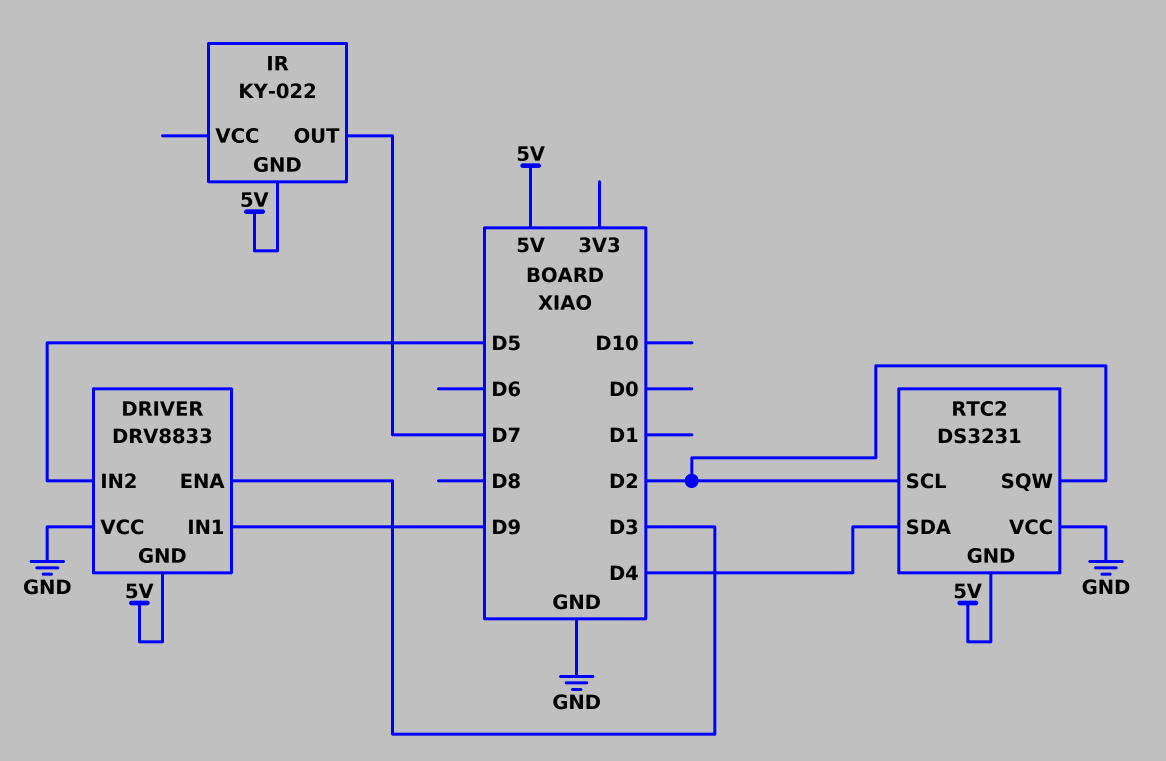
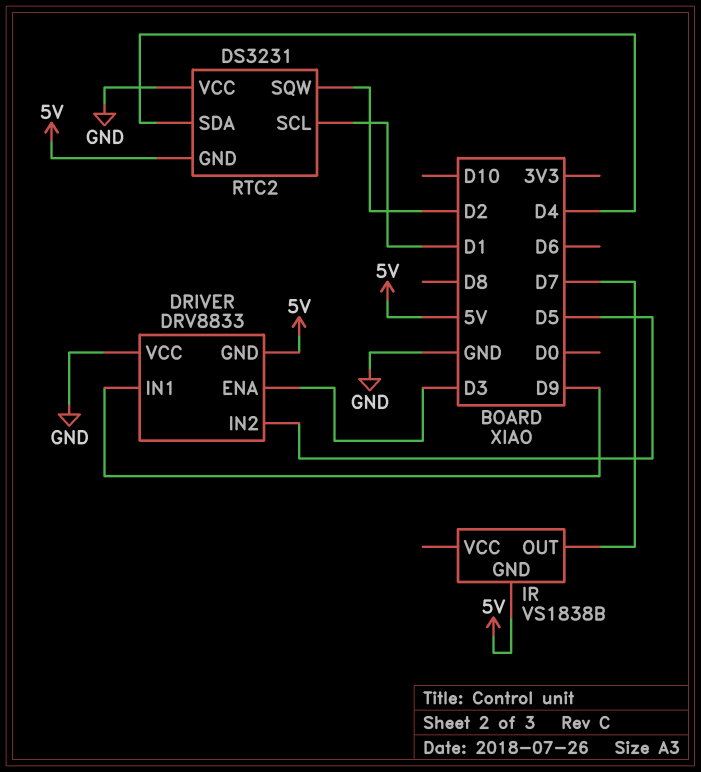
IR: KY-022 -> VS1838B
RTC2 pin SCL: D2 -> D1

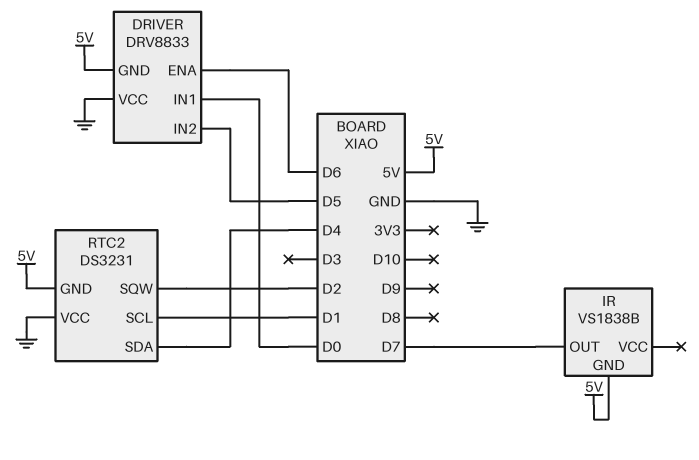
DRIVER pin ENA: D3 -> D6
DRIVER pin IN1: D9 -> D0

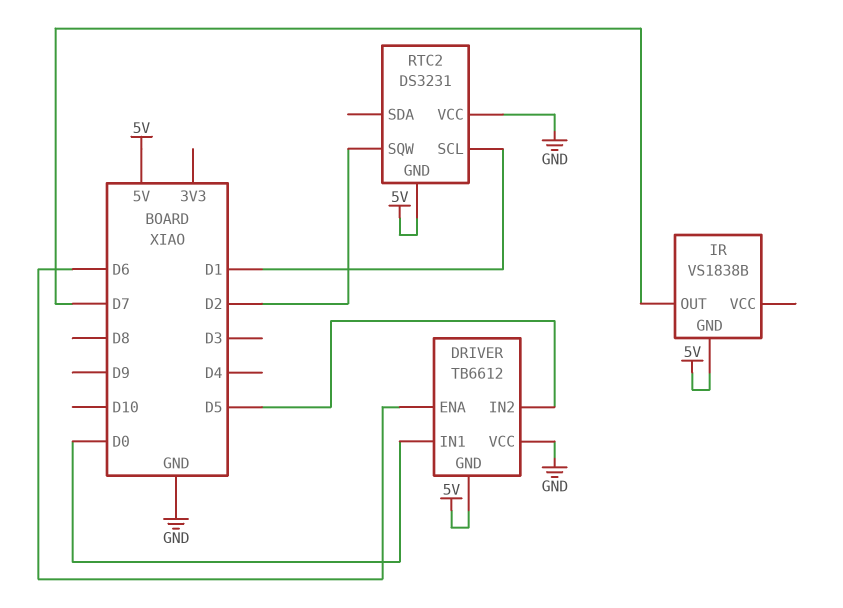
DRIVER: DRV8833 -> TB6612
RTC2 pin SDA: D4 -> none

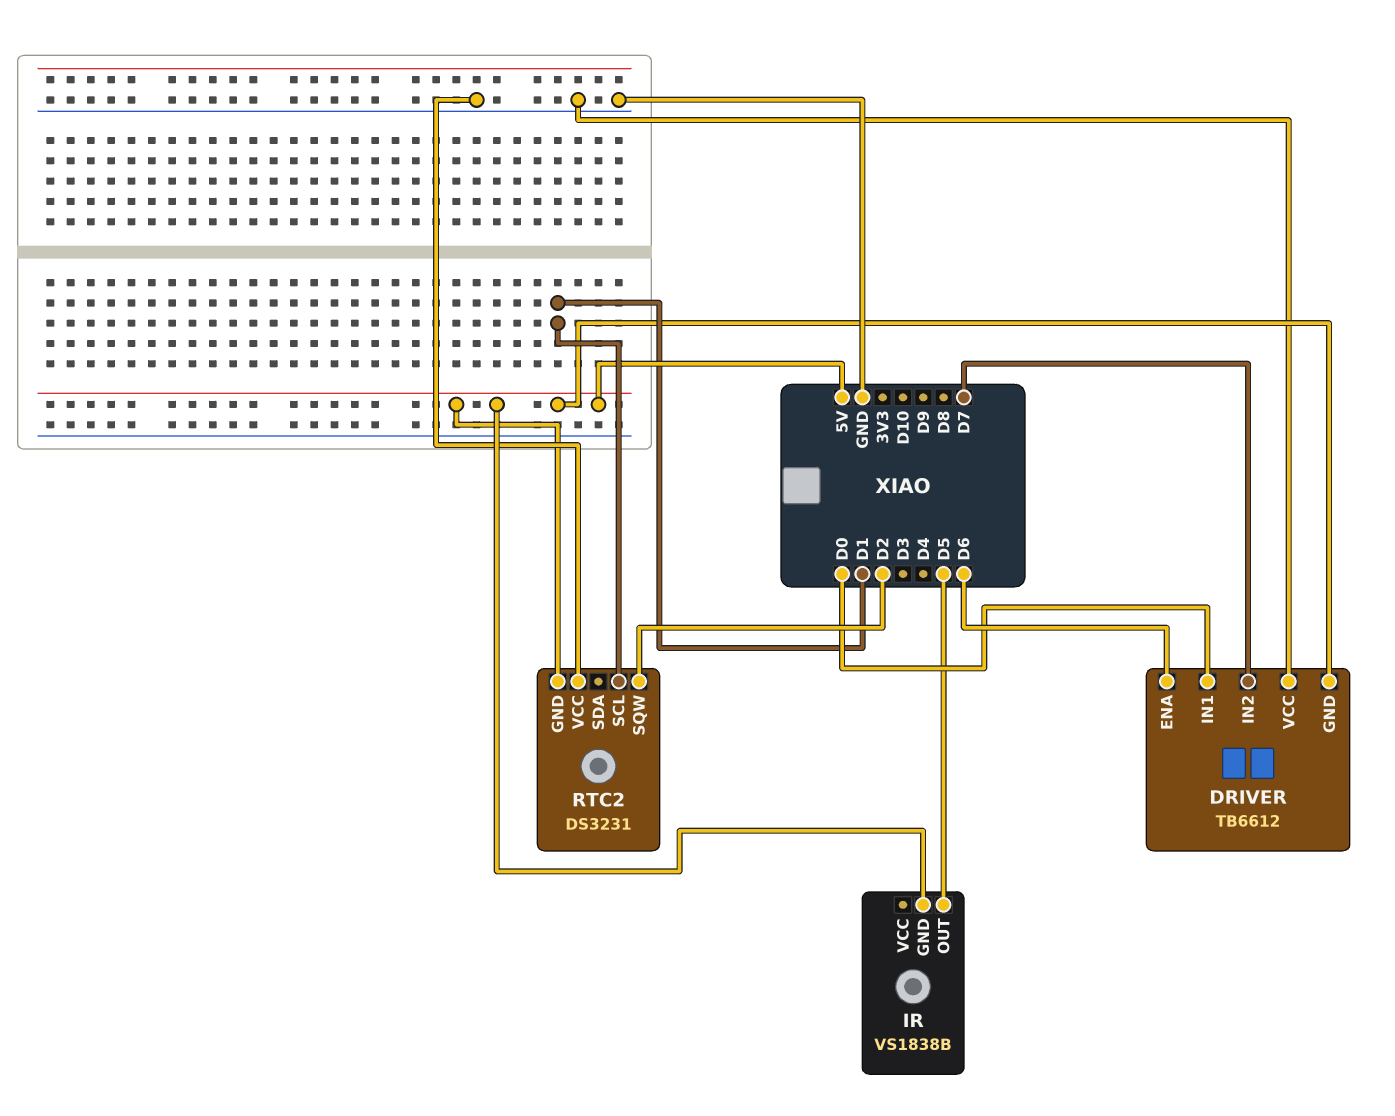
DRIVER pin IN2: D5 -> D7
IR pin OUT: D7 -> D5

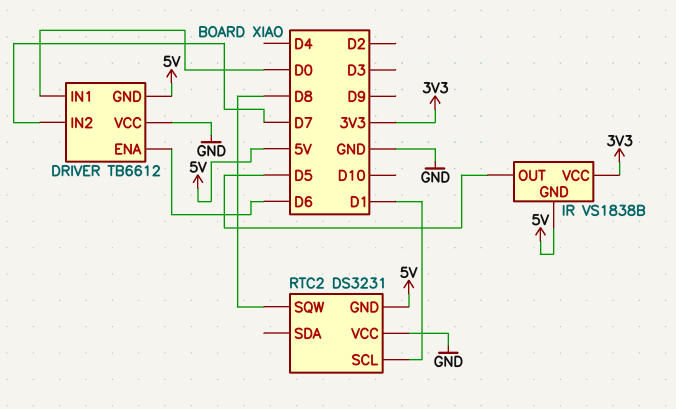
IR pin VCC: none -> 3V3
RTC2 pin SQW: D2 -> D8

